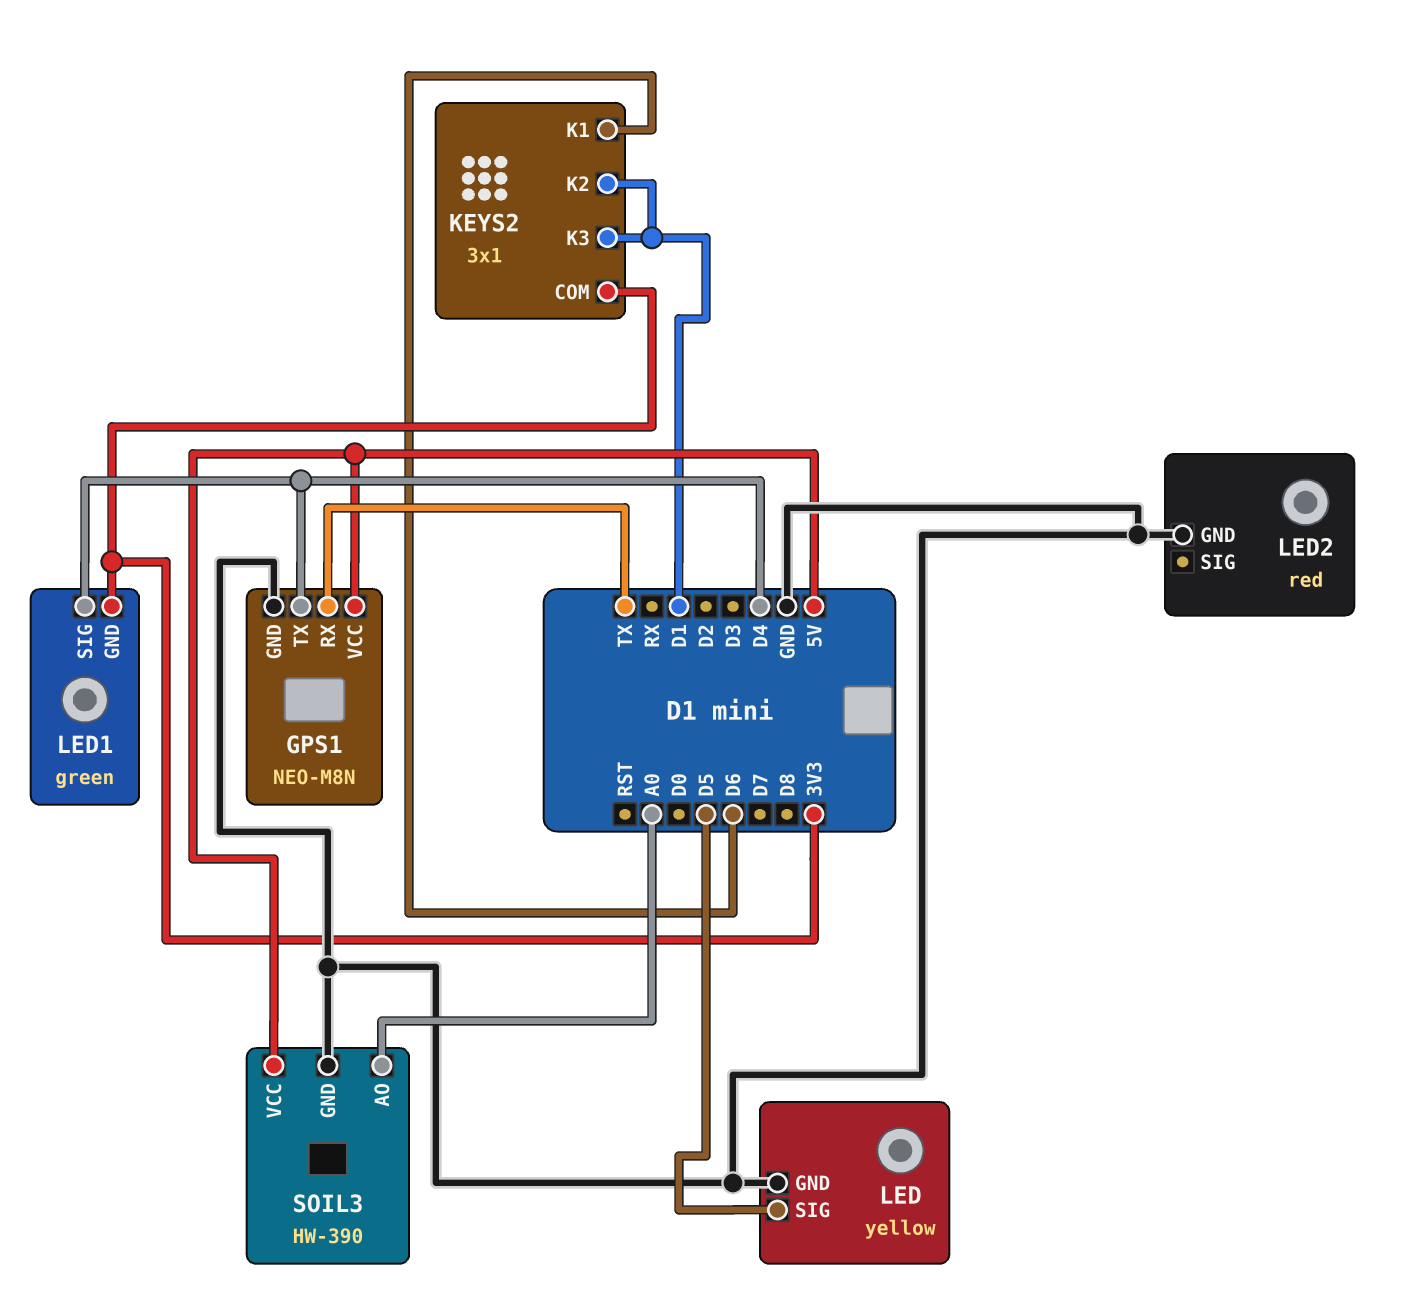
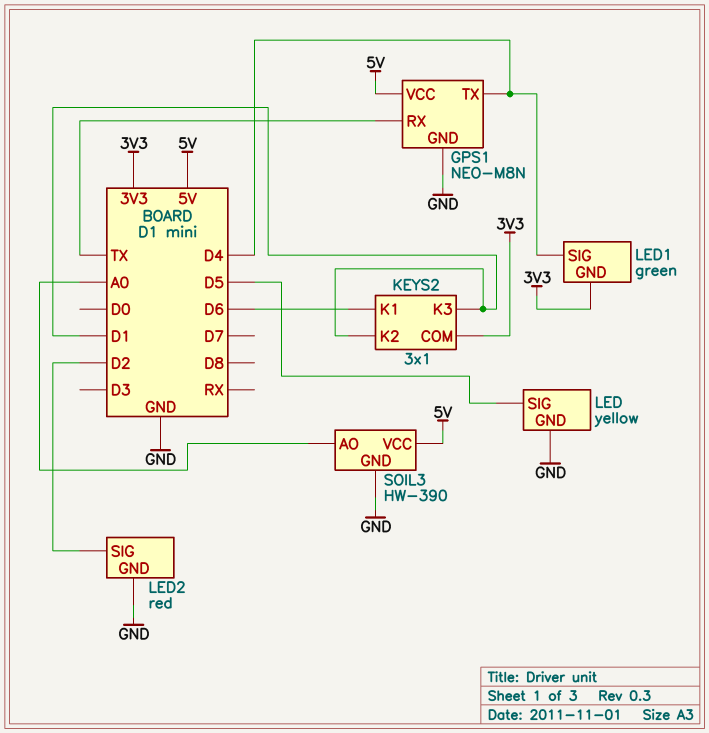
LED2 pin SIG: none -> D2

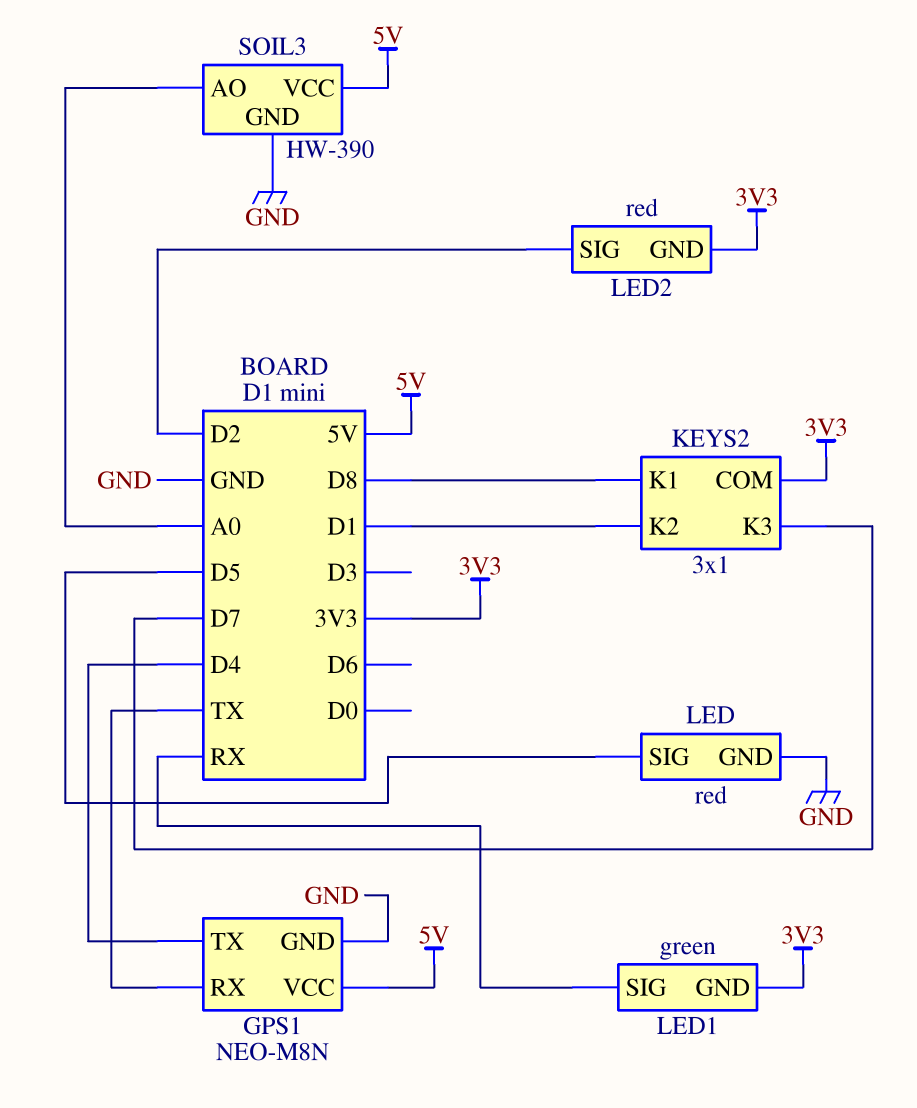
KEYS2 pin K1: D6 -> D8
KEYS2 pin K3: D1 -> D7
LED: yellow -> red
LED1 pin SIG: D4 -> RX
LED2 pin GND: GND -> 3V3

